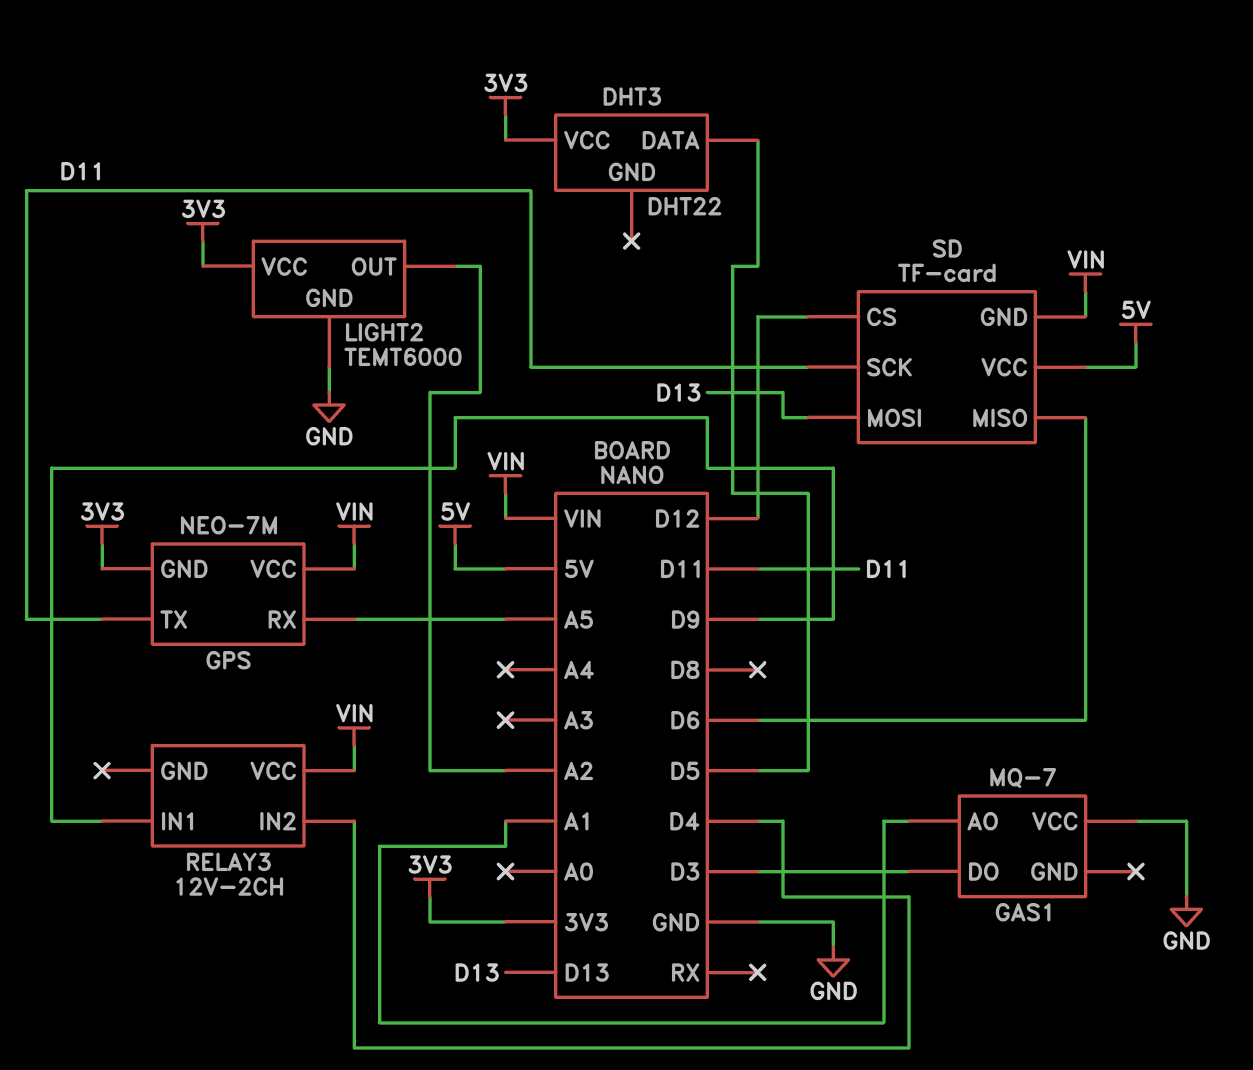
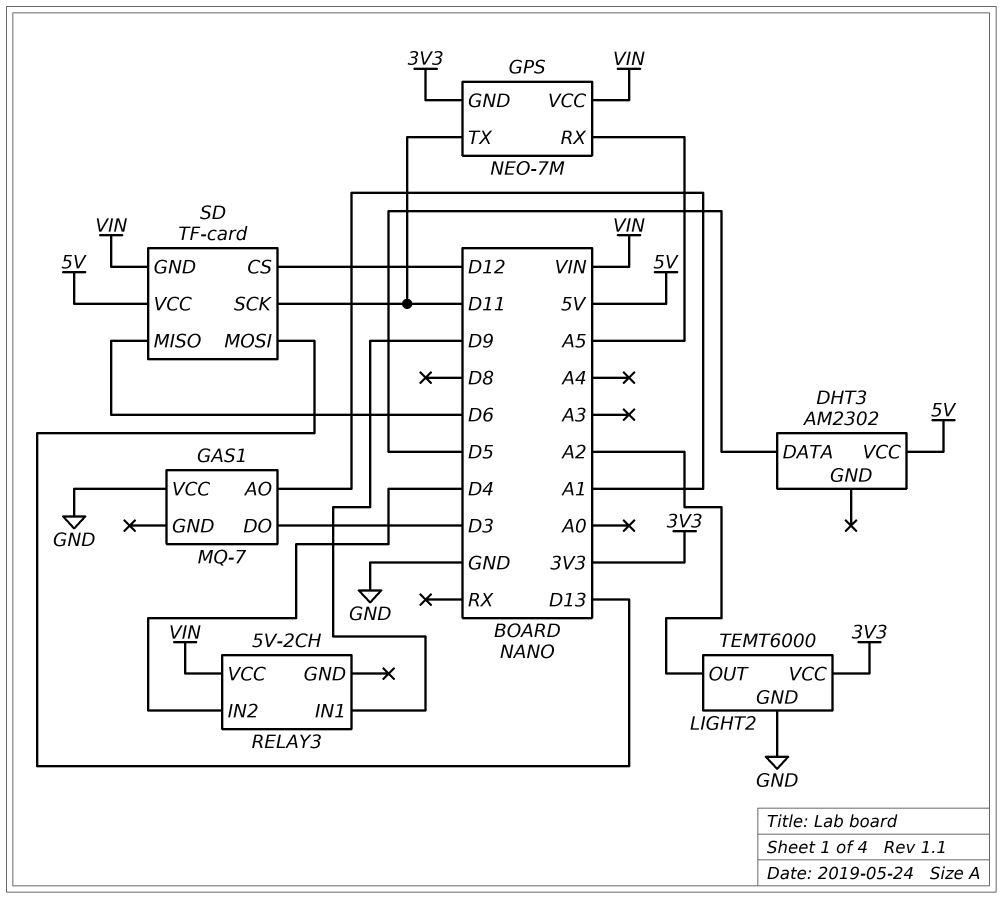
DHT3: DHT22 -> AM2302
DHT3 pin VCC: 3V3 -> 5V
RELAY3: 12V-2CH -> 5V-2CH

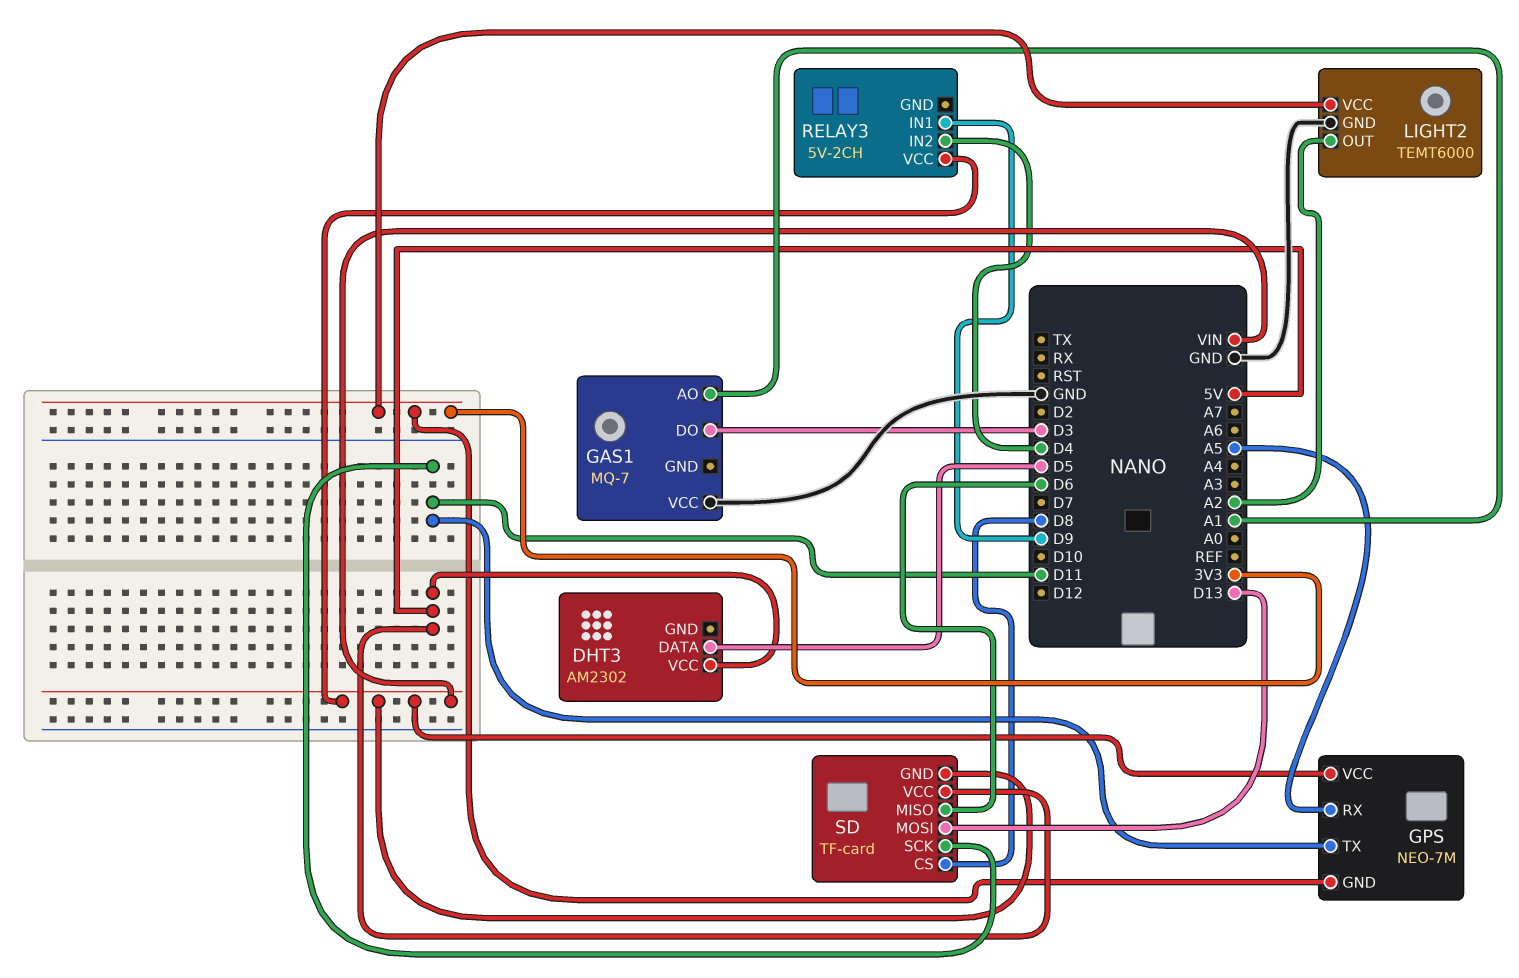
SD pin CS: D12 -> D8

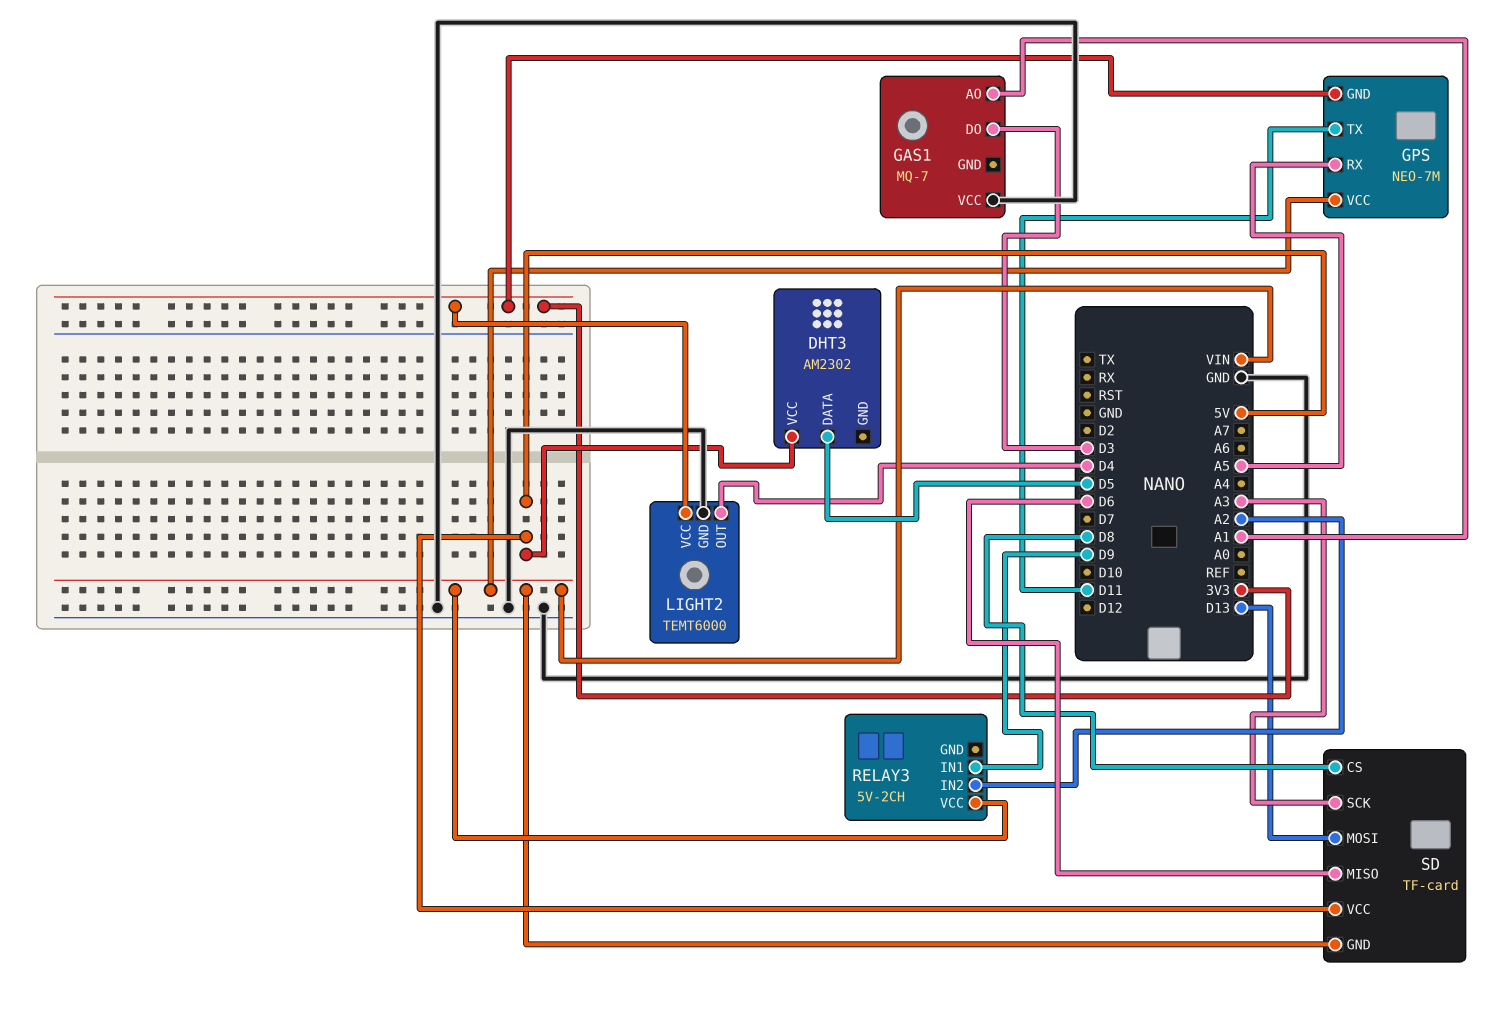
LIGHT2 pin OUT: A2 -> D4
RELAY3 pin IN2: D4 -> A2
SD pin SCK: D11 -> A3

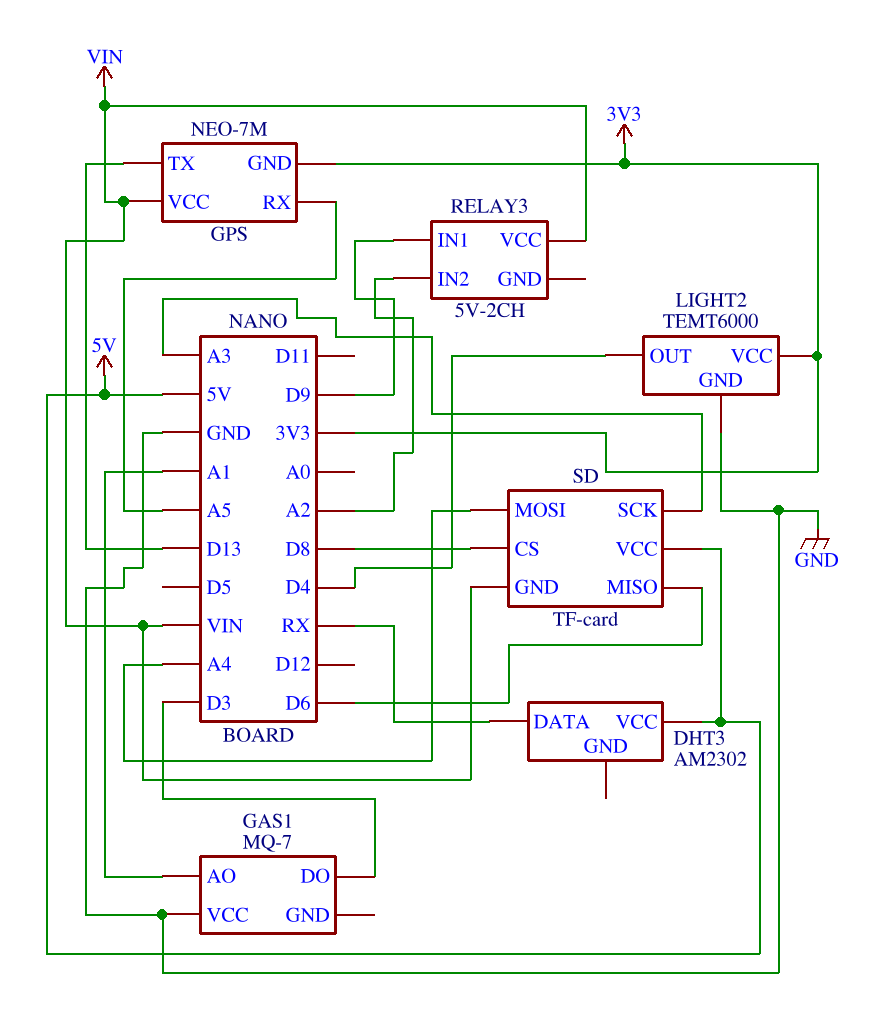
DHT3 pin DATA: D5 -> RX
GPS pin TX: D11 -> D13
SD pin MOSI: D13 -> A4

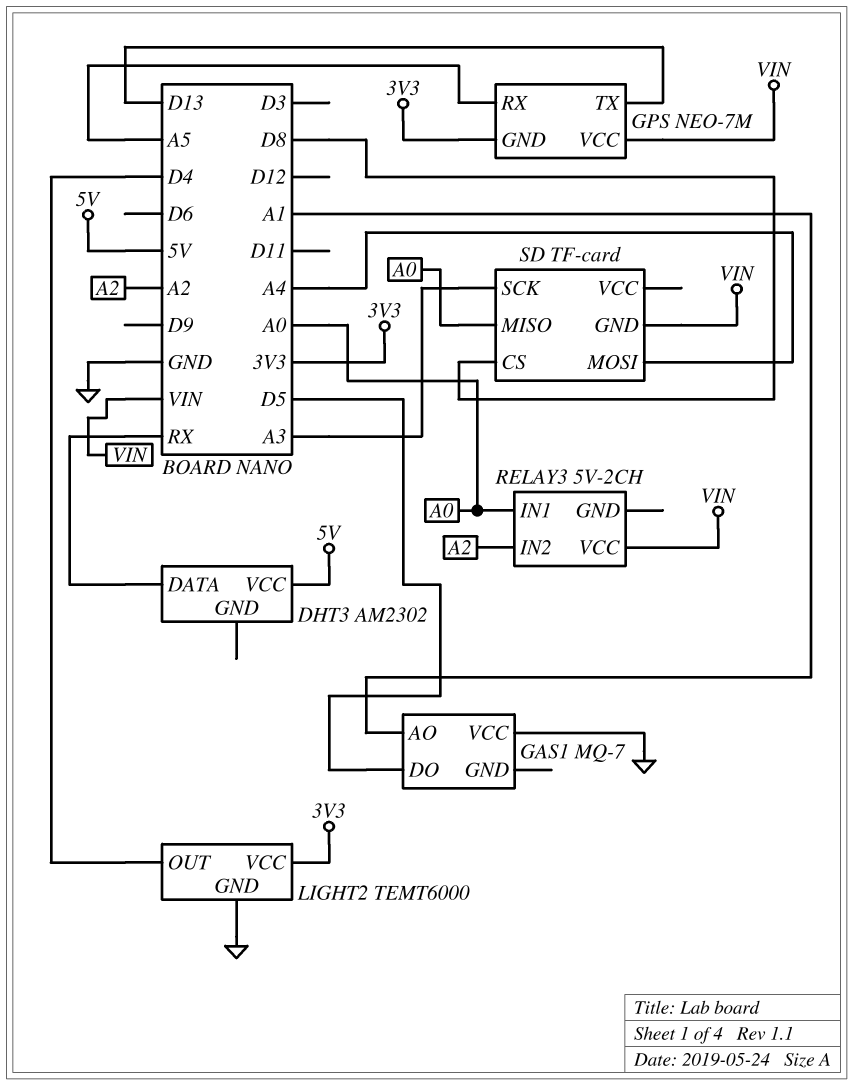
GAS1 pin DO: D3 -> D5
RELAY3 pin IN1: D9 -> A0
SD pin MISO: D6 -> A0
SD pin VCC: 5V -> none

